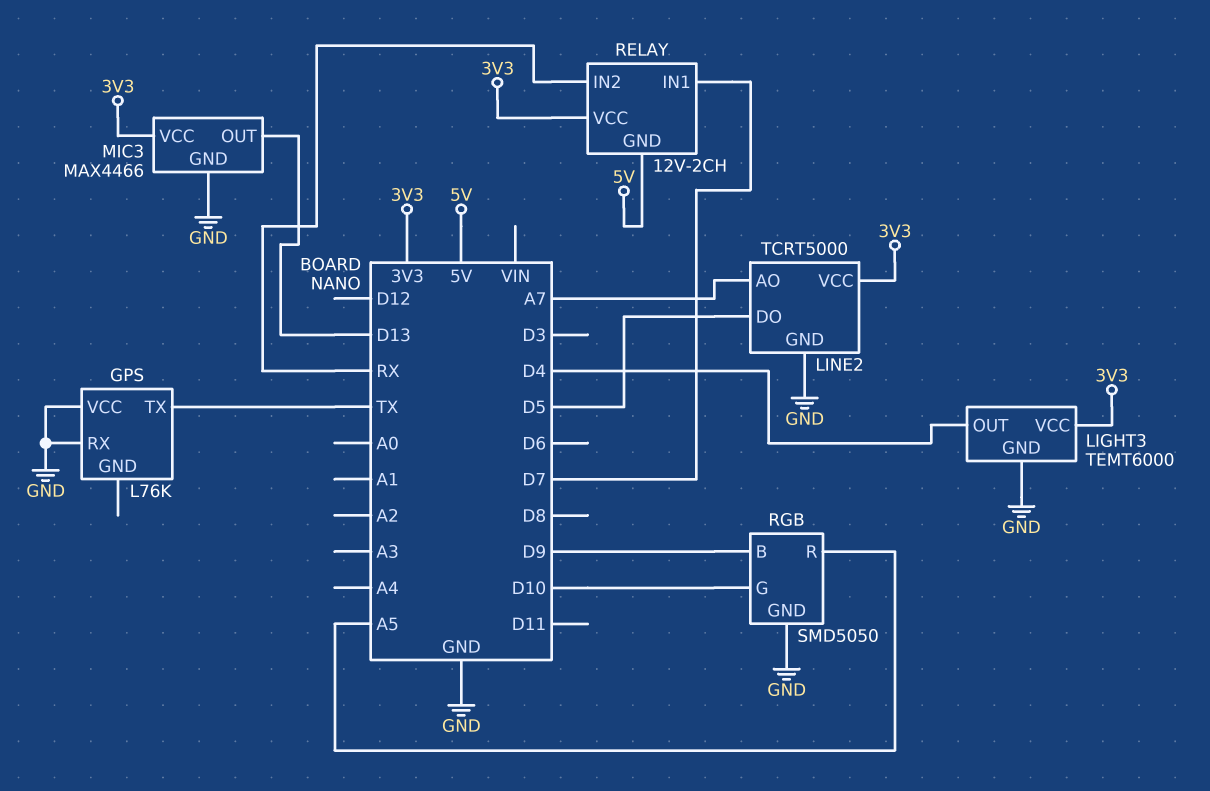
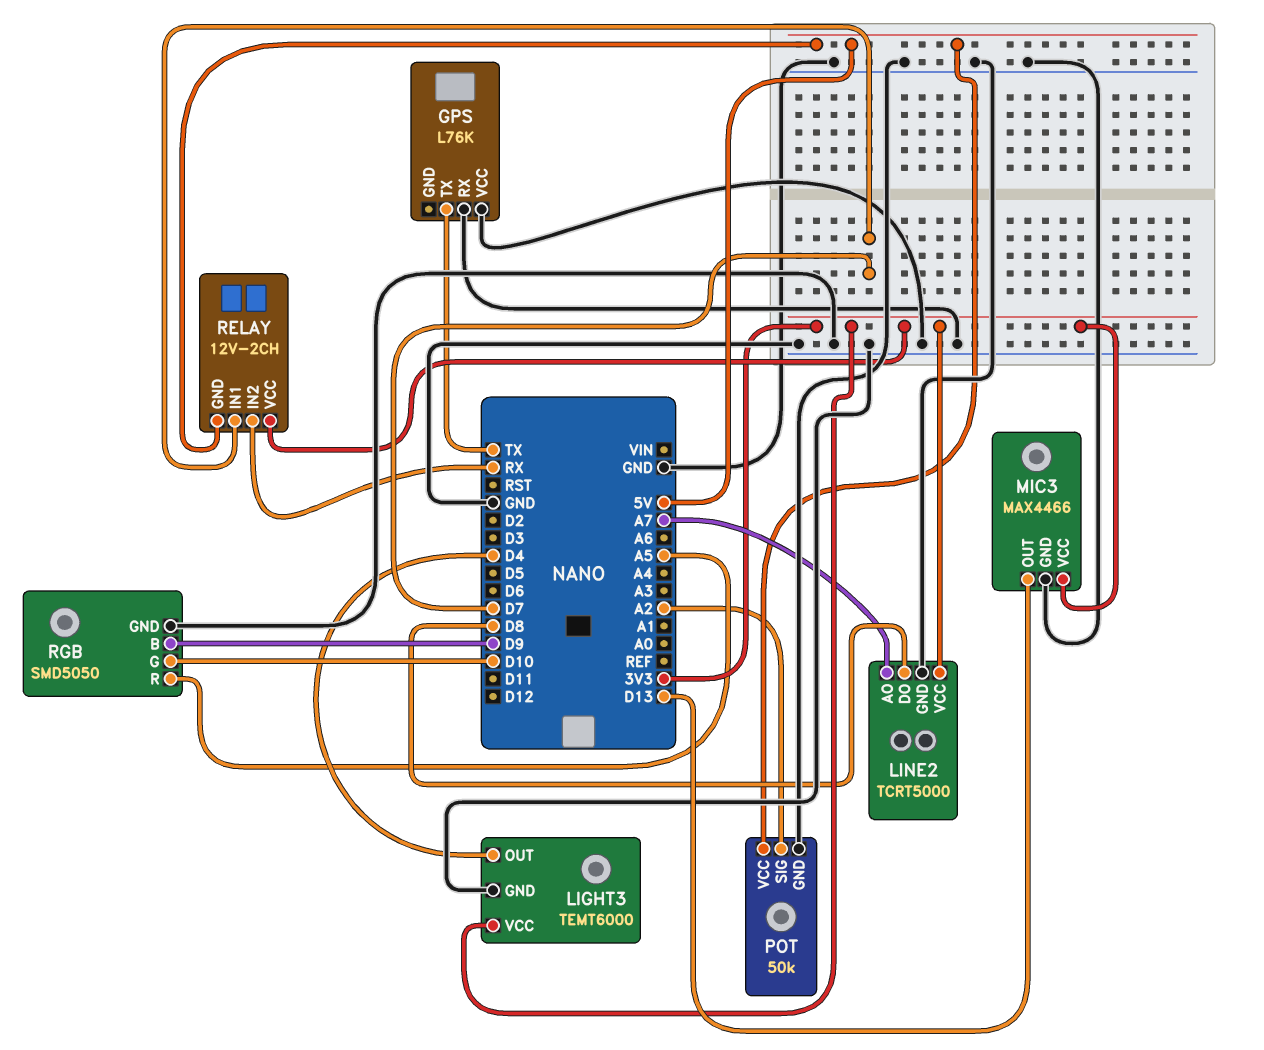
LINE2 pin DO: D5 -> D8
POT: none -> 50k
POT pin GND: none -> GND
POT pin SIG: none -> A2
POT pin VCC: none -> 5V

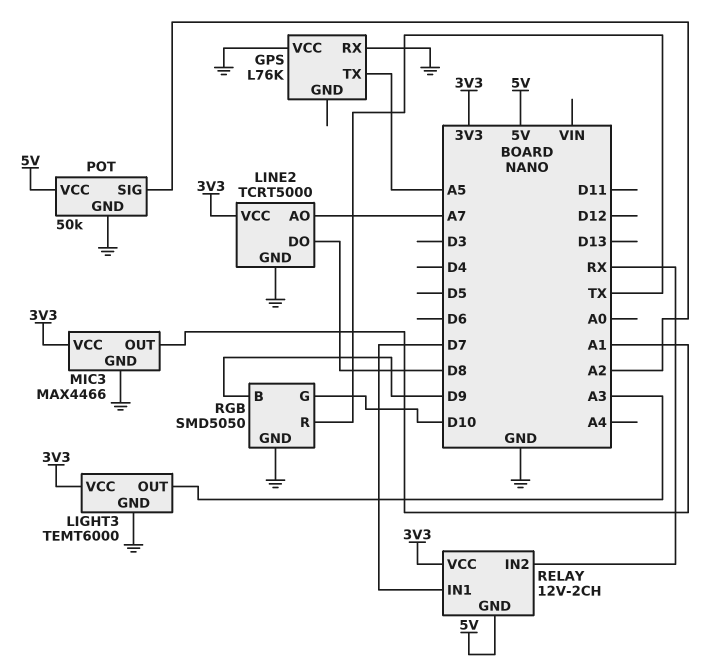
GPS pin TX: TX -> A5
LIGHT3 pin OUT: D4 -> A3
MIC3 pin OUT: D13 -> A1
RGB pin R: A5 -> TX

